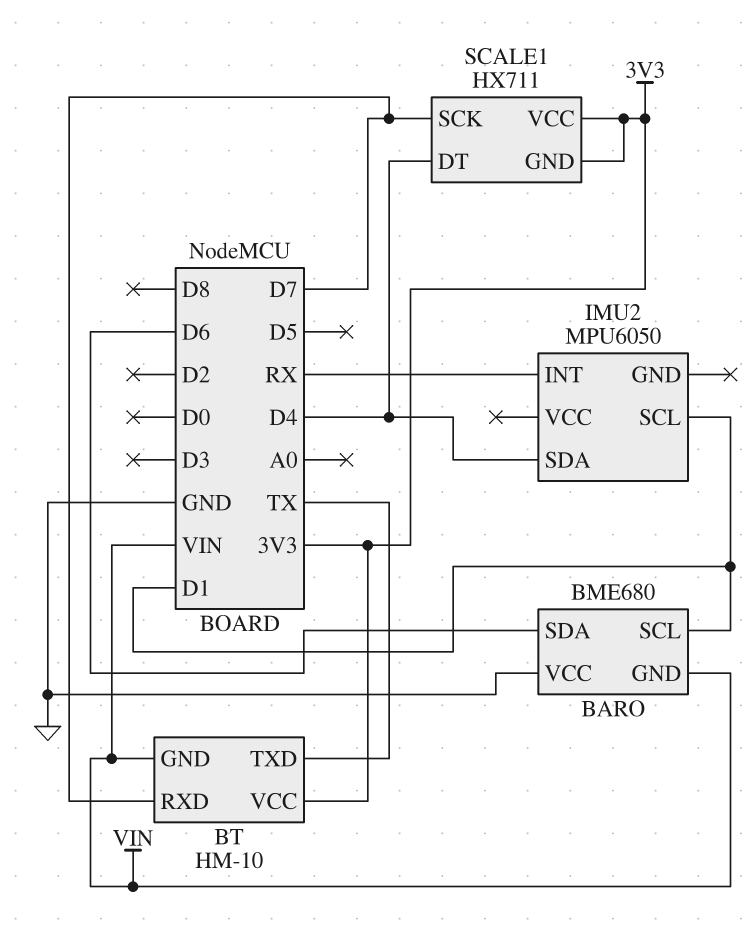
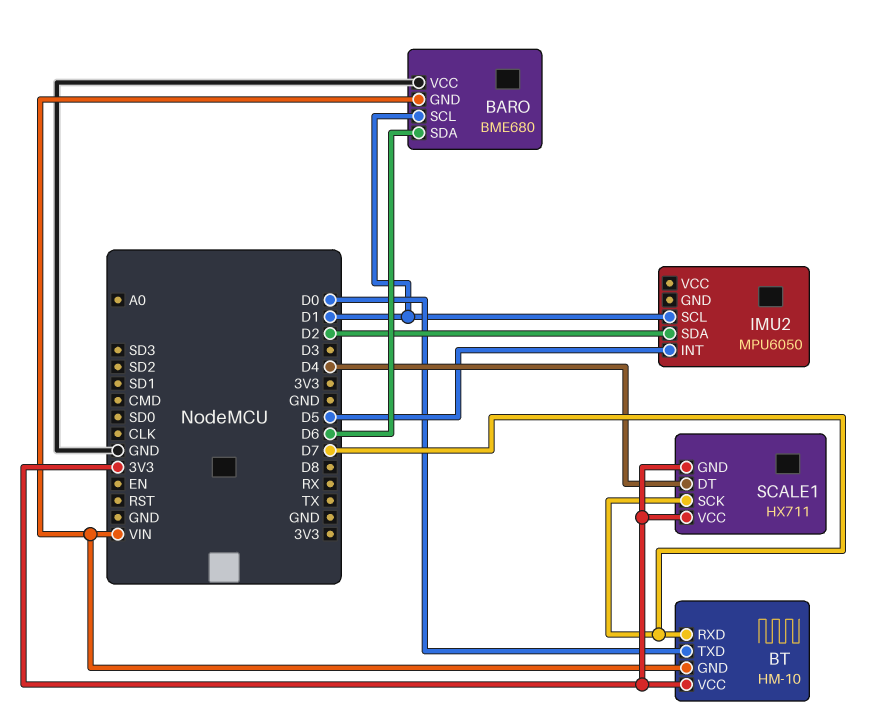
BT pin TXD: TX -> D0
IMU2 pin INT: RX -> D5
IMU2 pin SDA: D4 -> D2

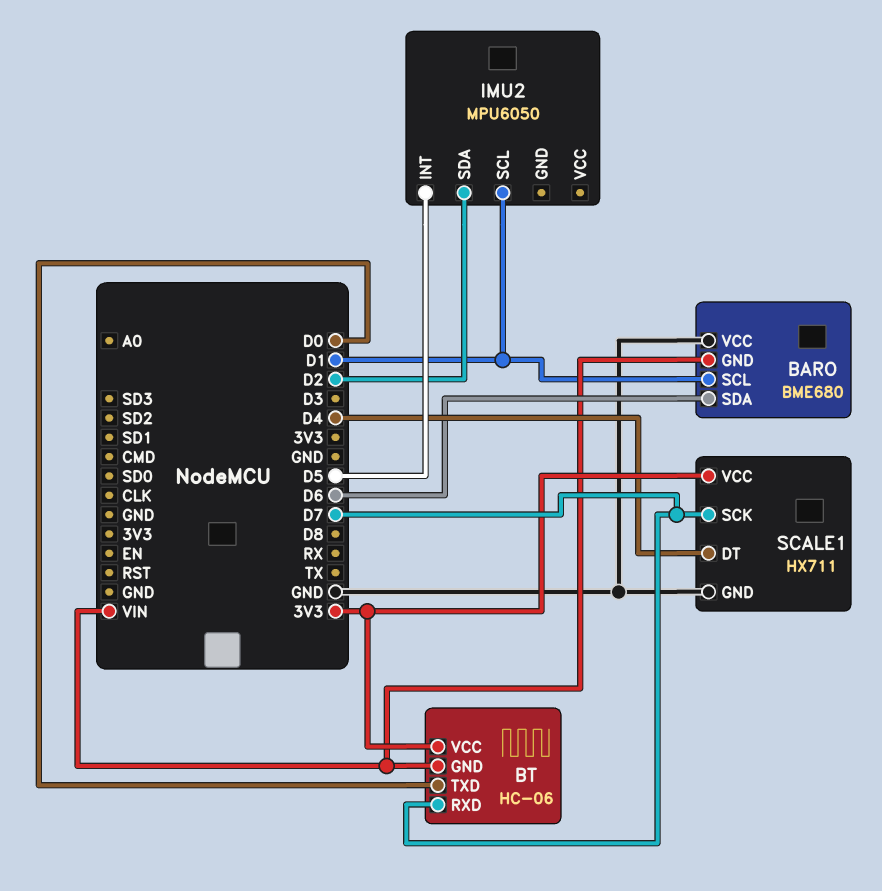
BT: HM-10 -> HC-06
SCALE1 pin GND: 3V3 -> GND

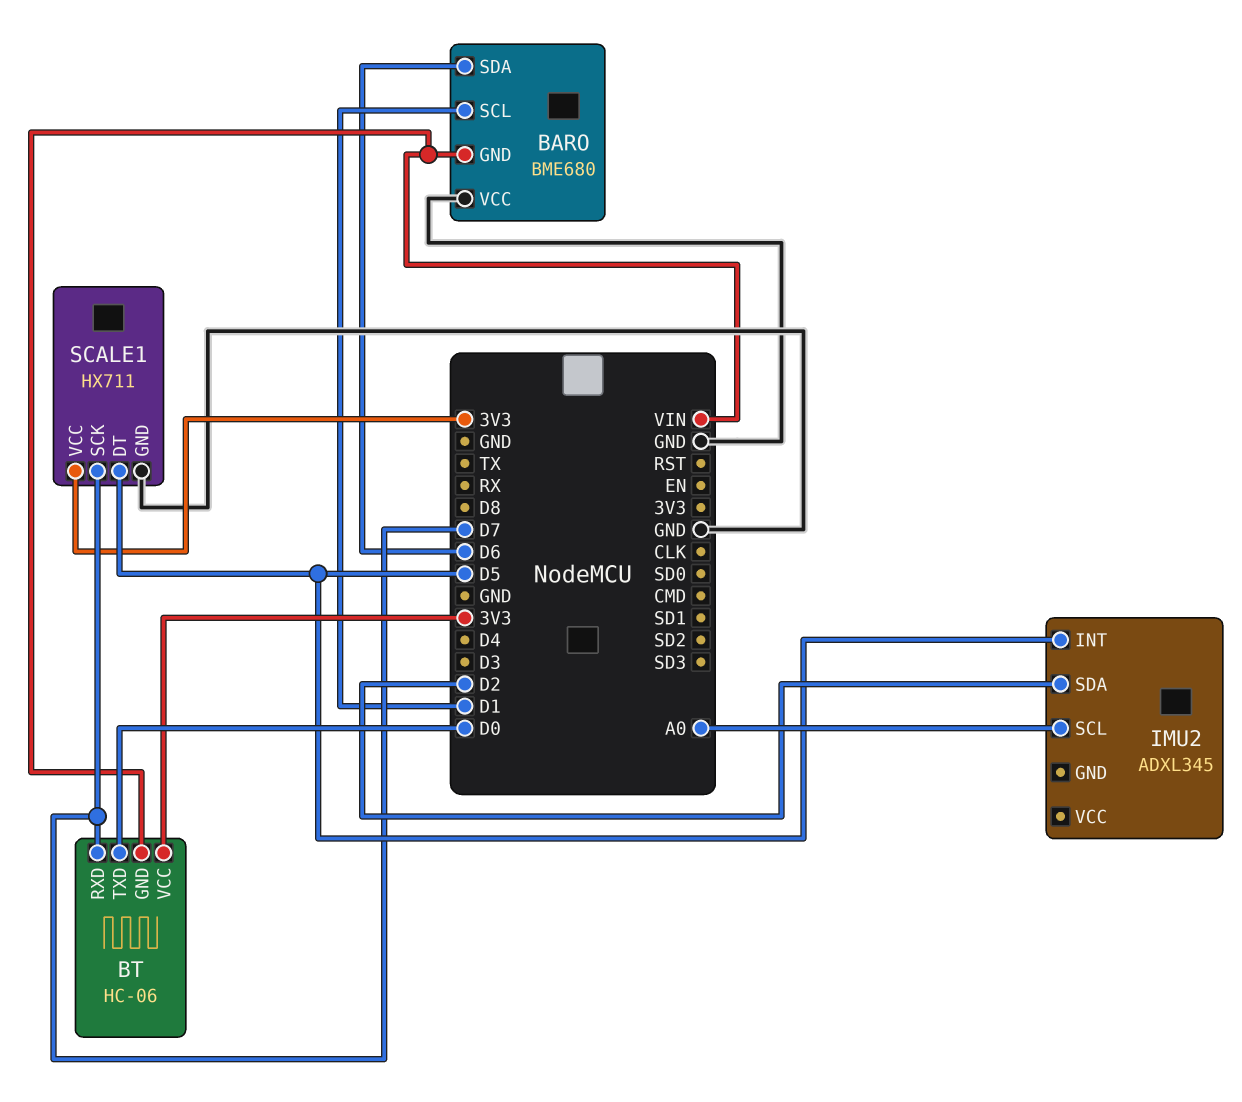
IMU2: MPU6050 -> ADXL345
IMU2 pin SCL: D1 -> A0
SCALE1 pin DT: D4 -> D5

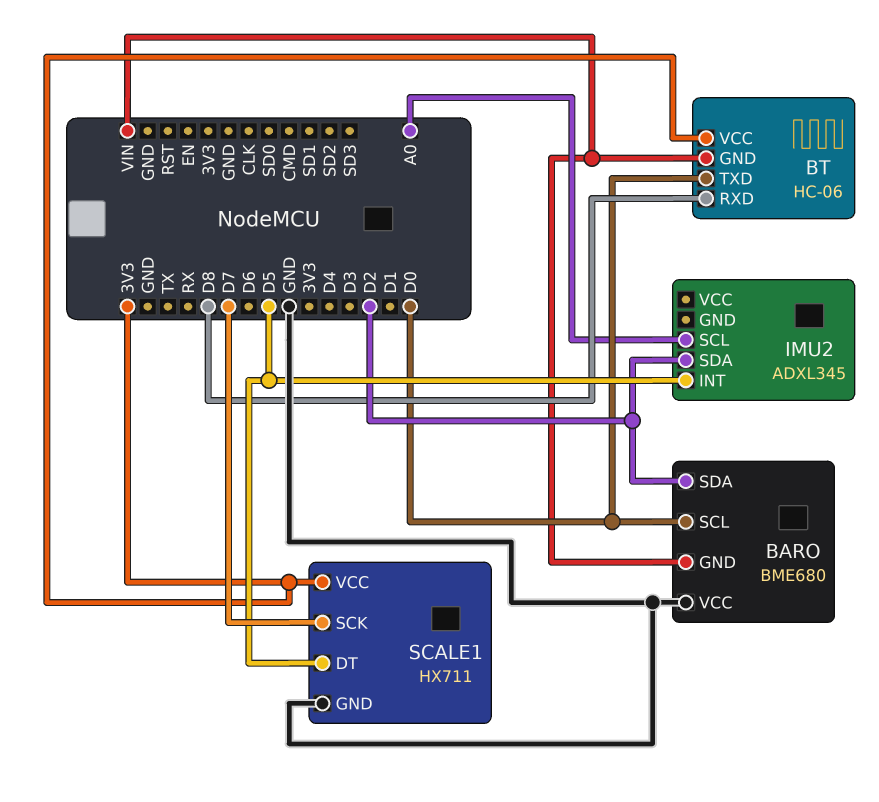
BARO pin SCL: D1 -> D0
BARO pin SDA: D6 -> D2
BT pin RXD: D7 -> D8

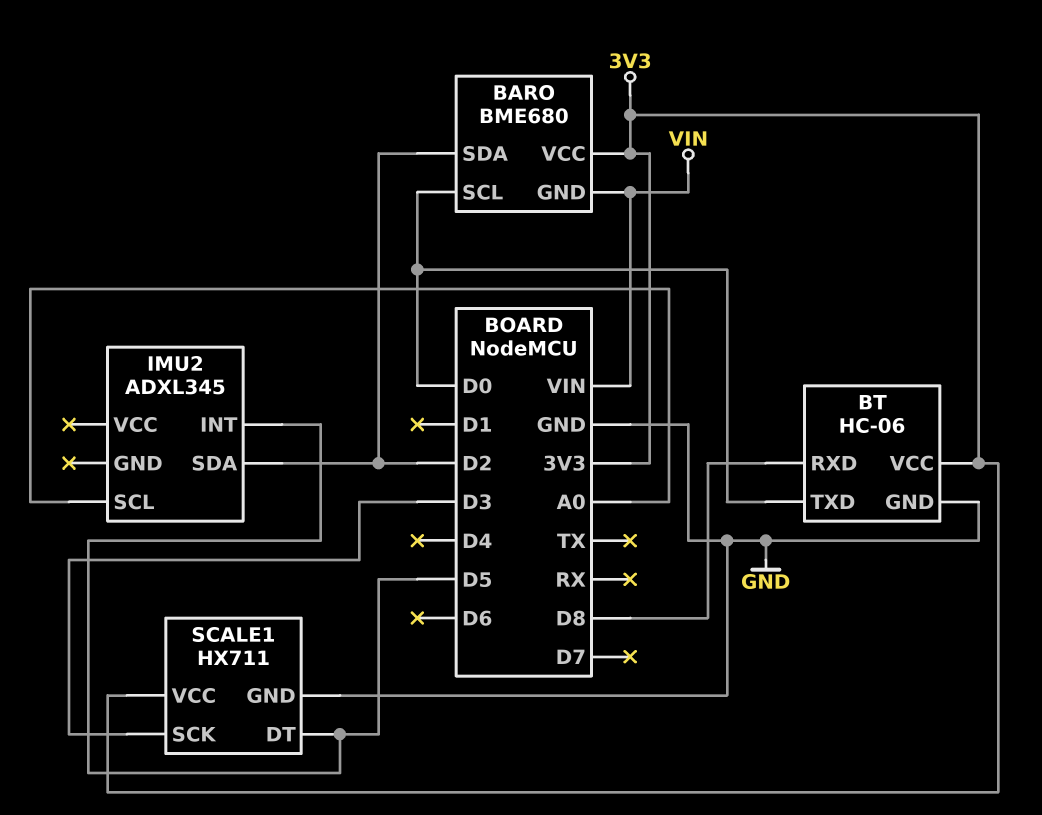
BARO pin VCC: GND -> 3V3
BT pin GND: VIN -> GND
SCALE1 pin SCK: D7 -> D3

